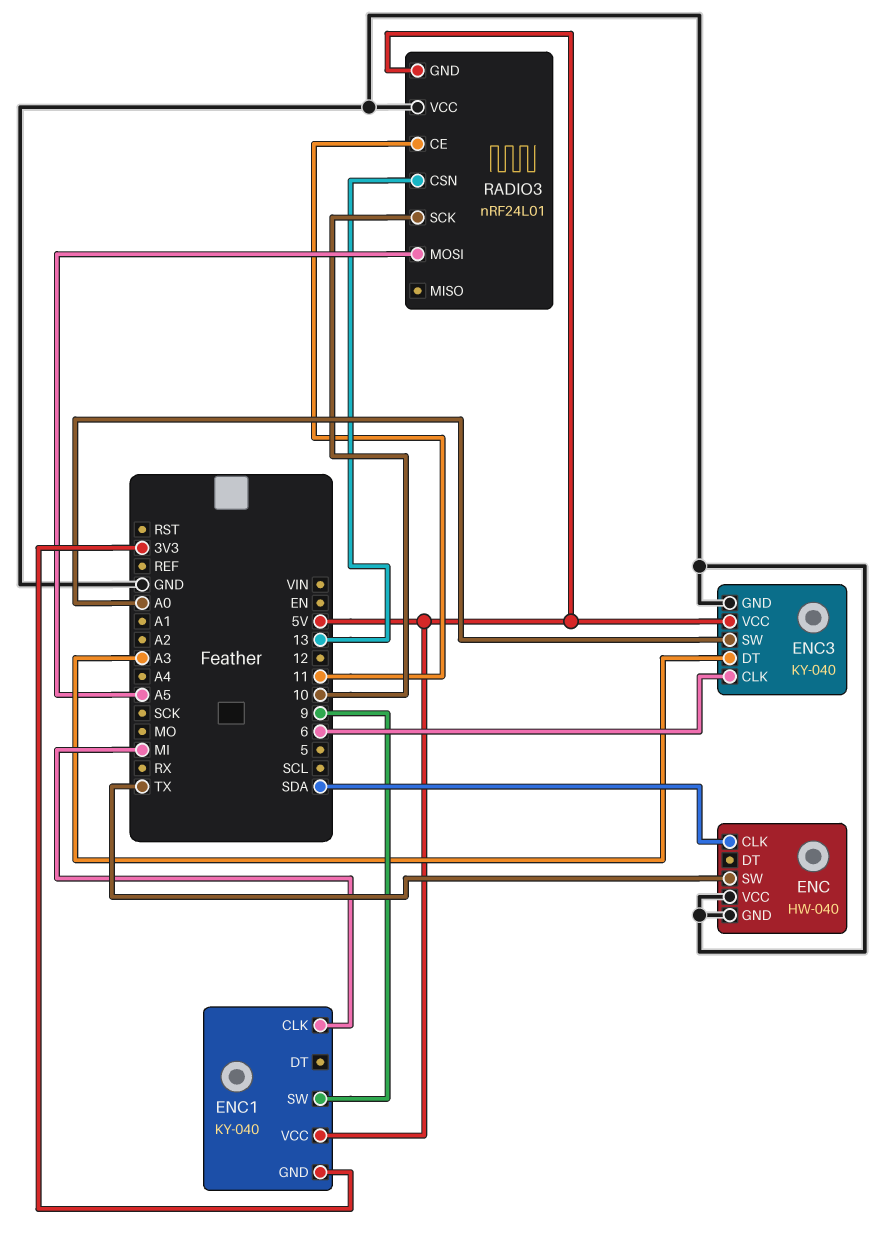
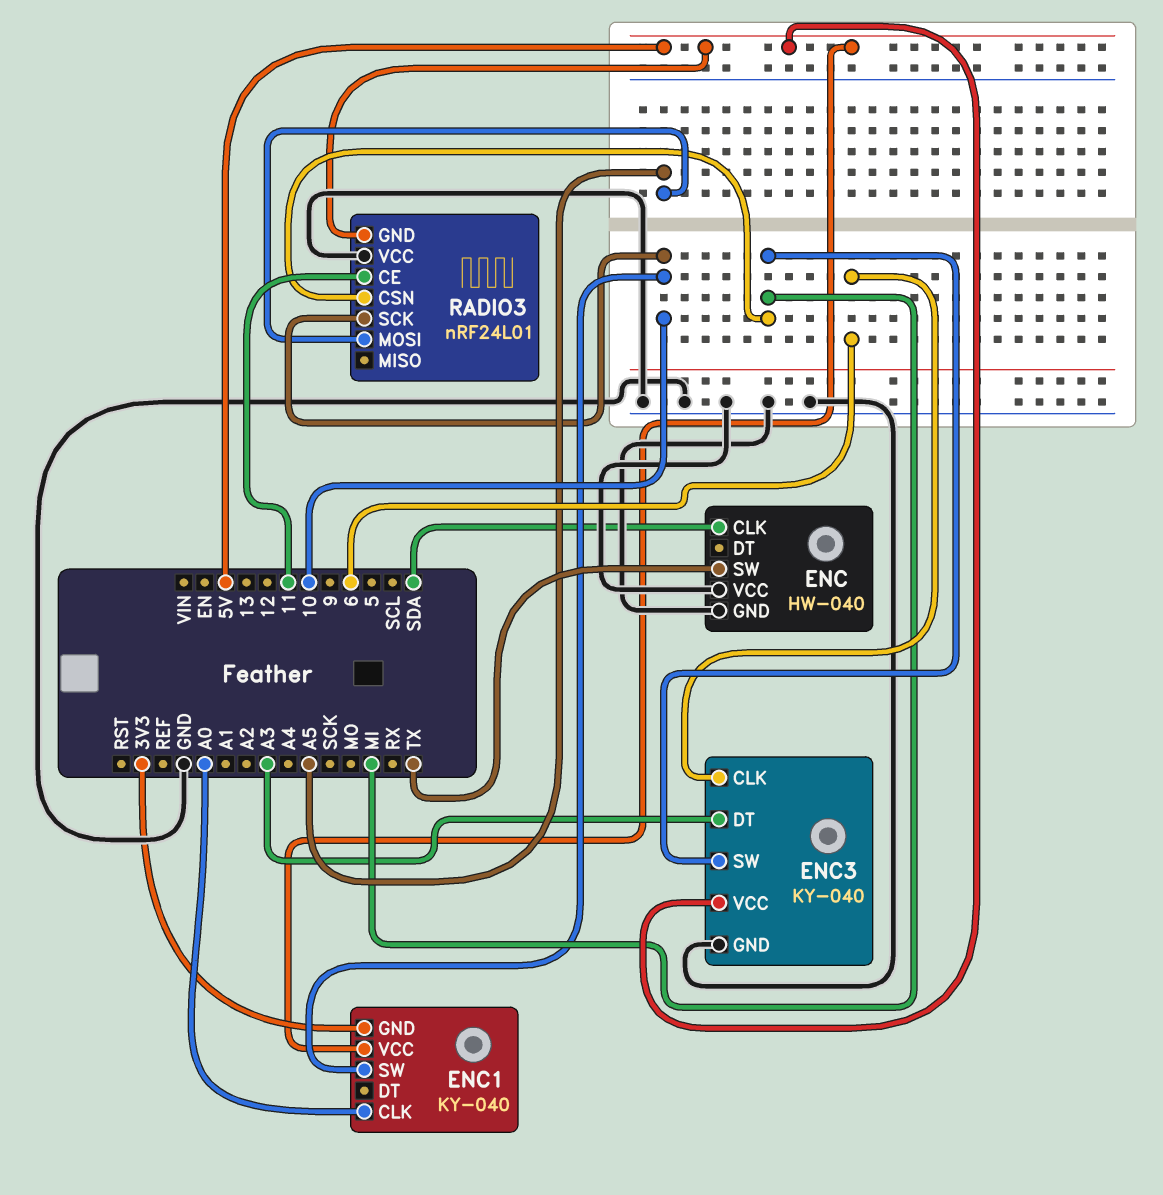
ENC1 pin CLK: MI -> A0
ENC1 pin SW: 9 -> 10
ENC3 pin SW: A0 -> MI
RADIO3 pin CSN: 13 -> MI

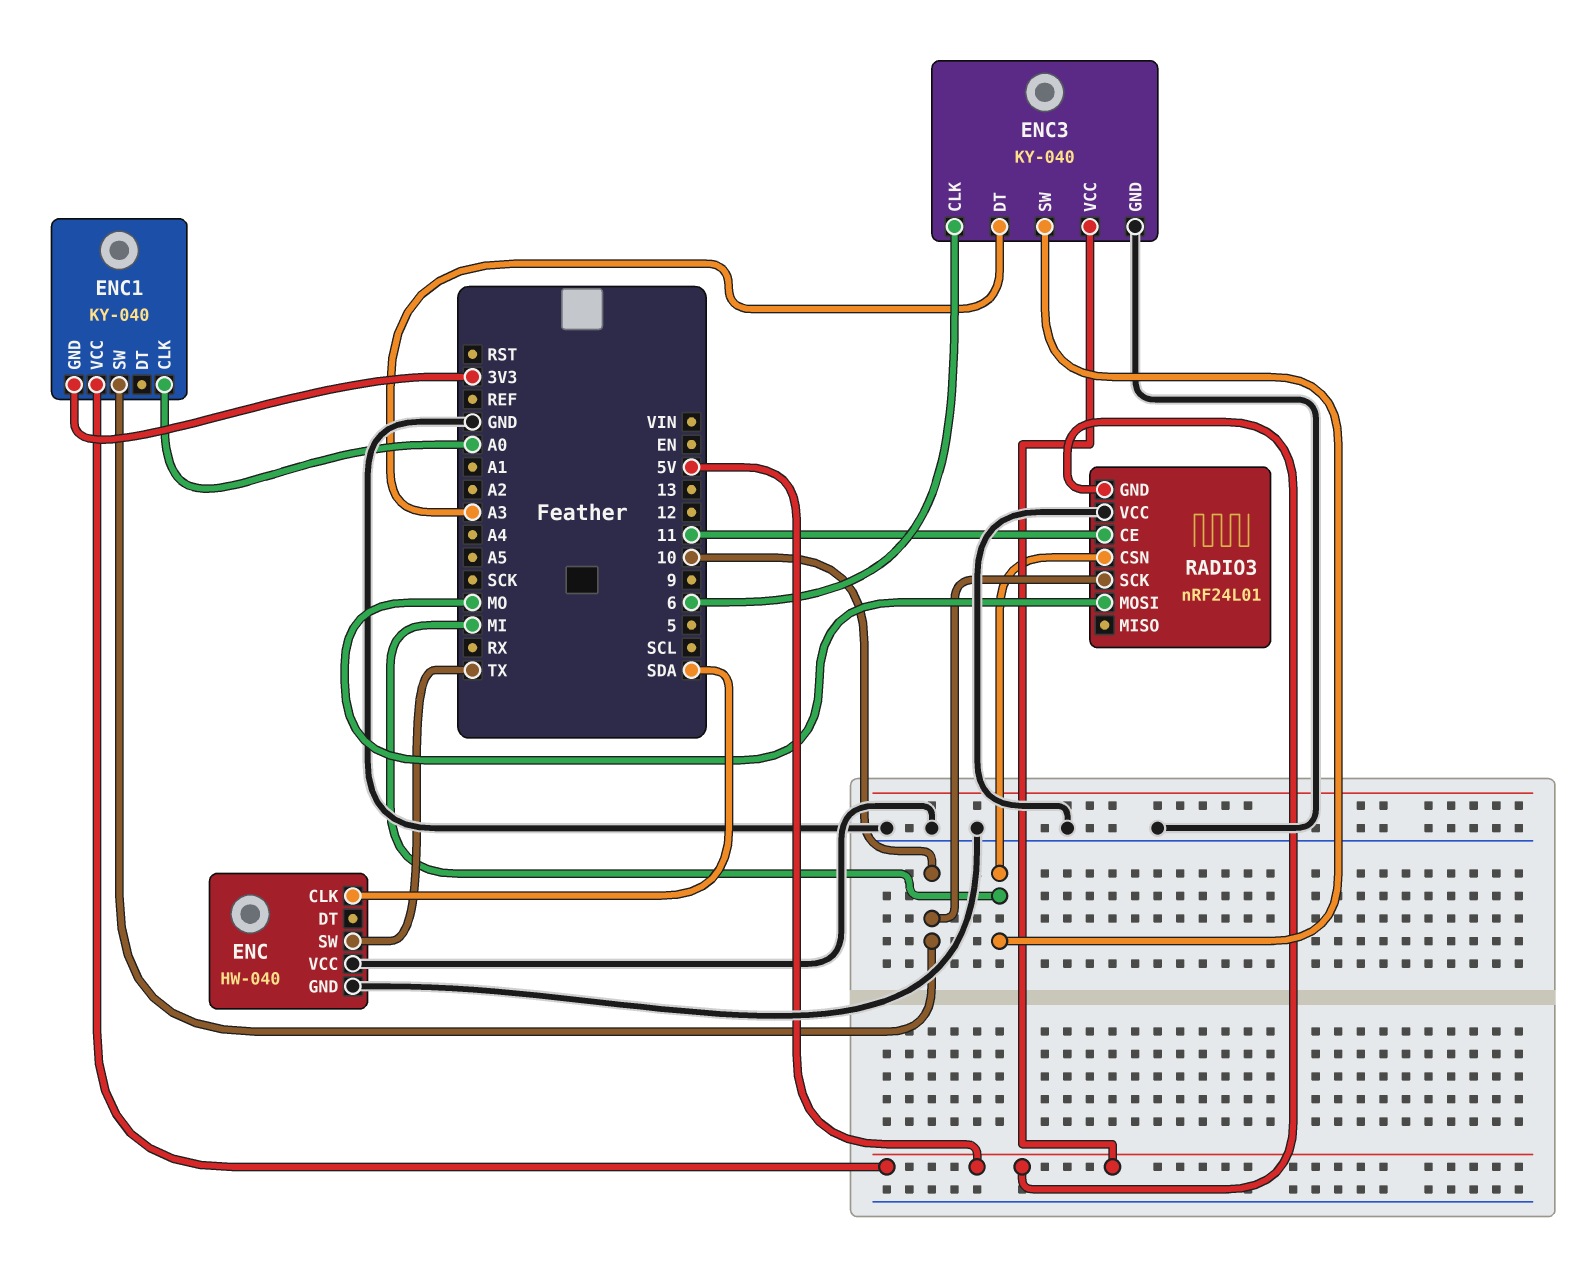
RADIO3 pin MOSI: A5 -> MO

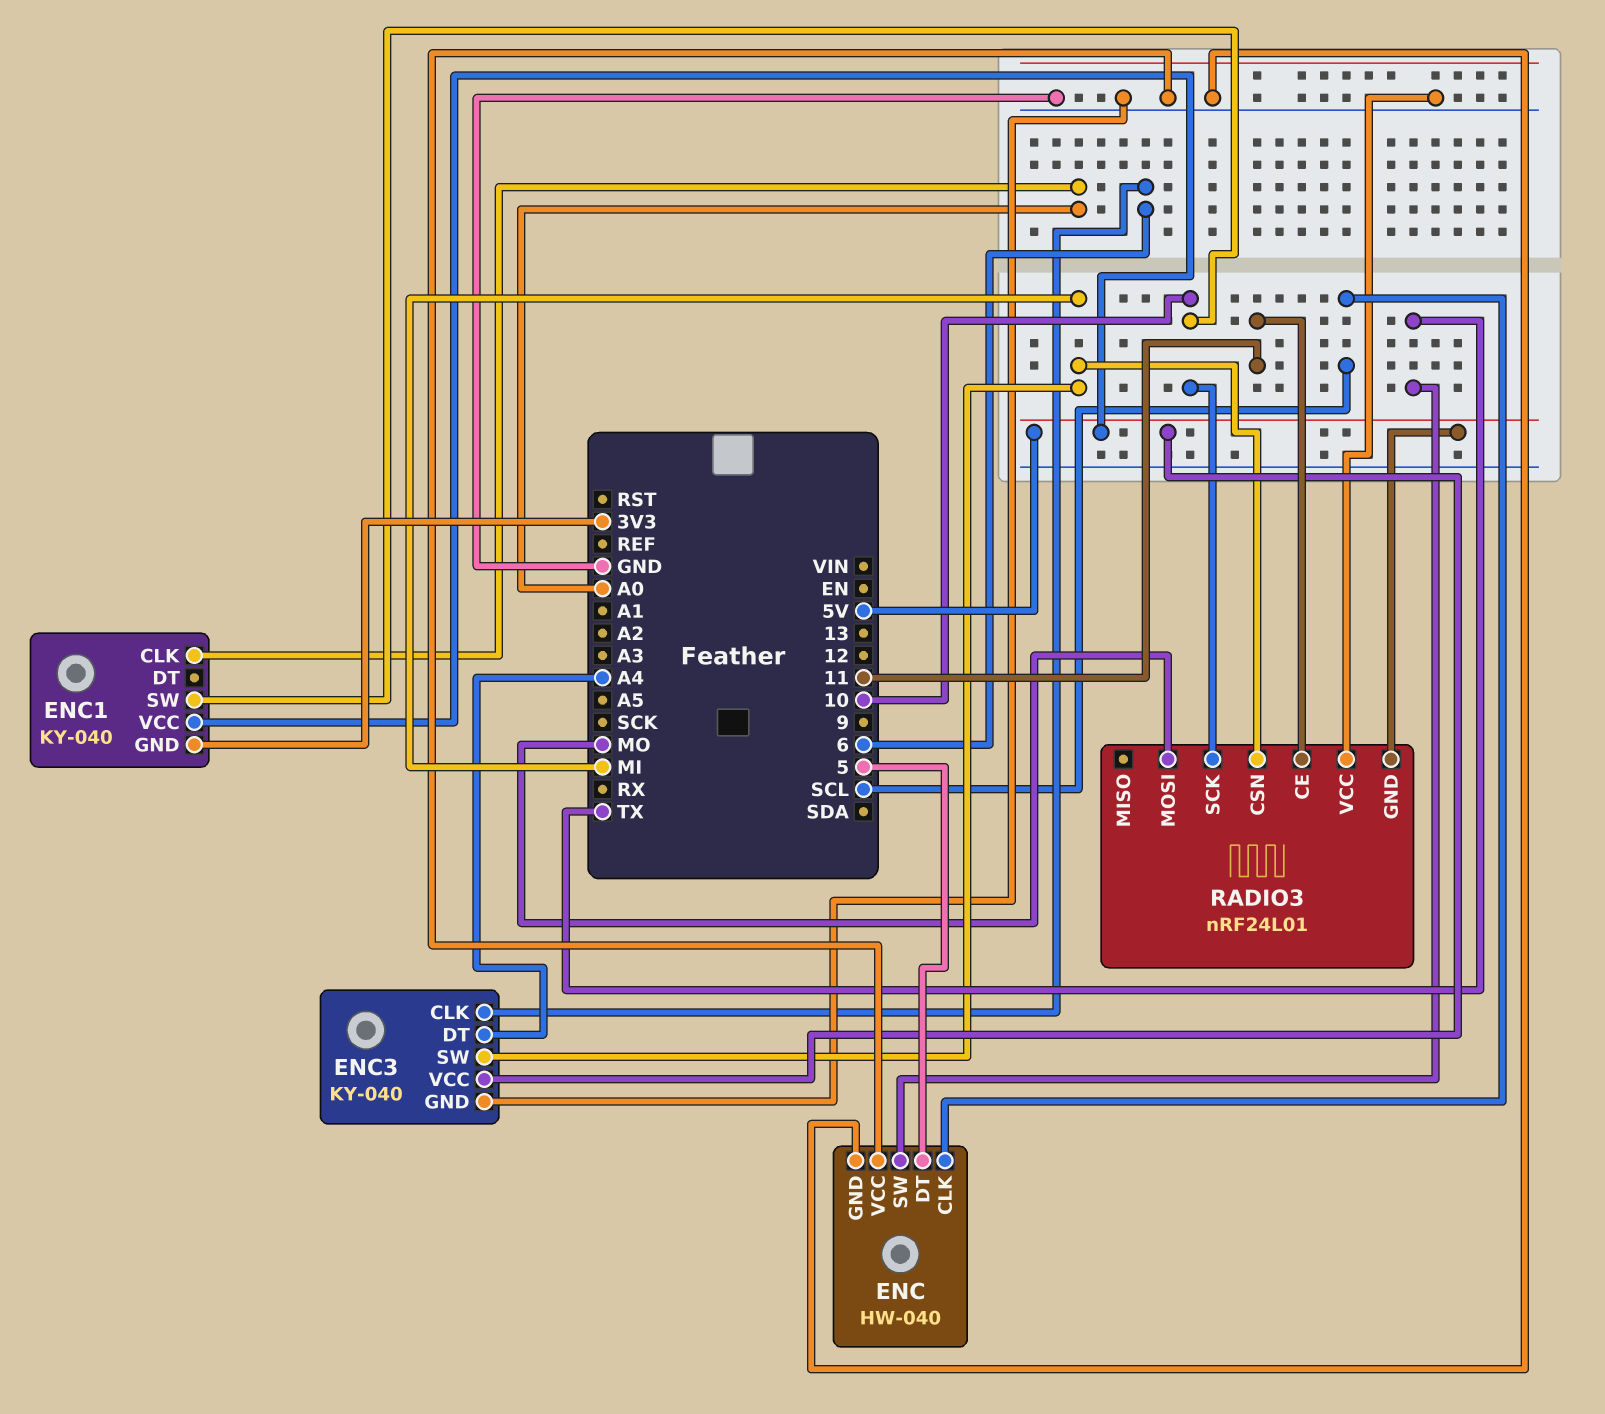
ENC pin CLK: SDA -> SCL
ENC pin DT: none -> 5
ENC3 pin DT: A3 -> A4

